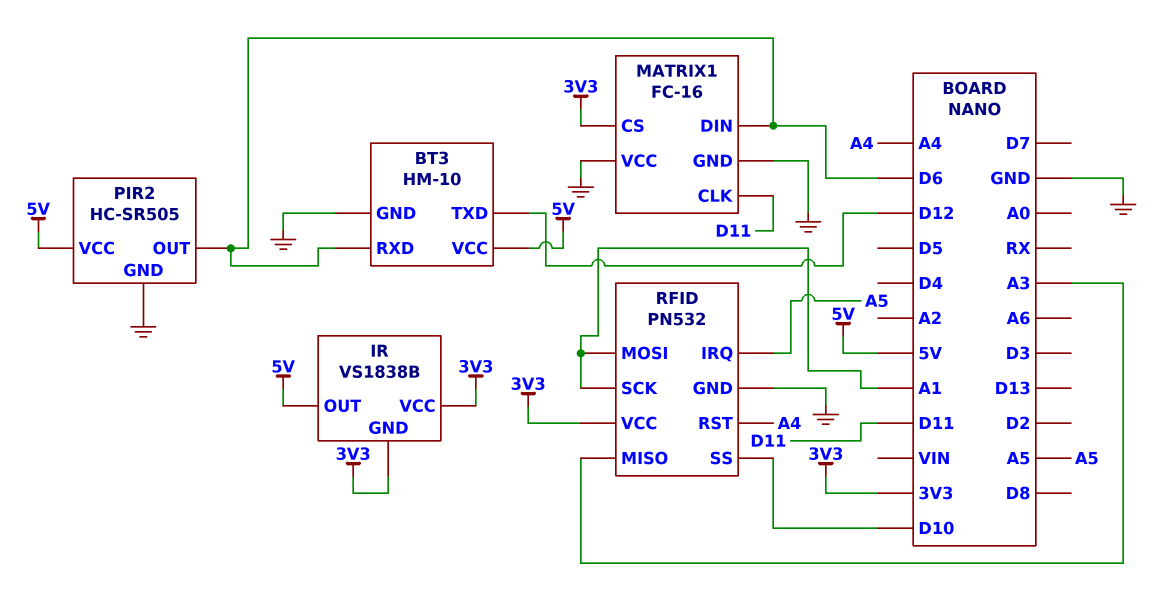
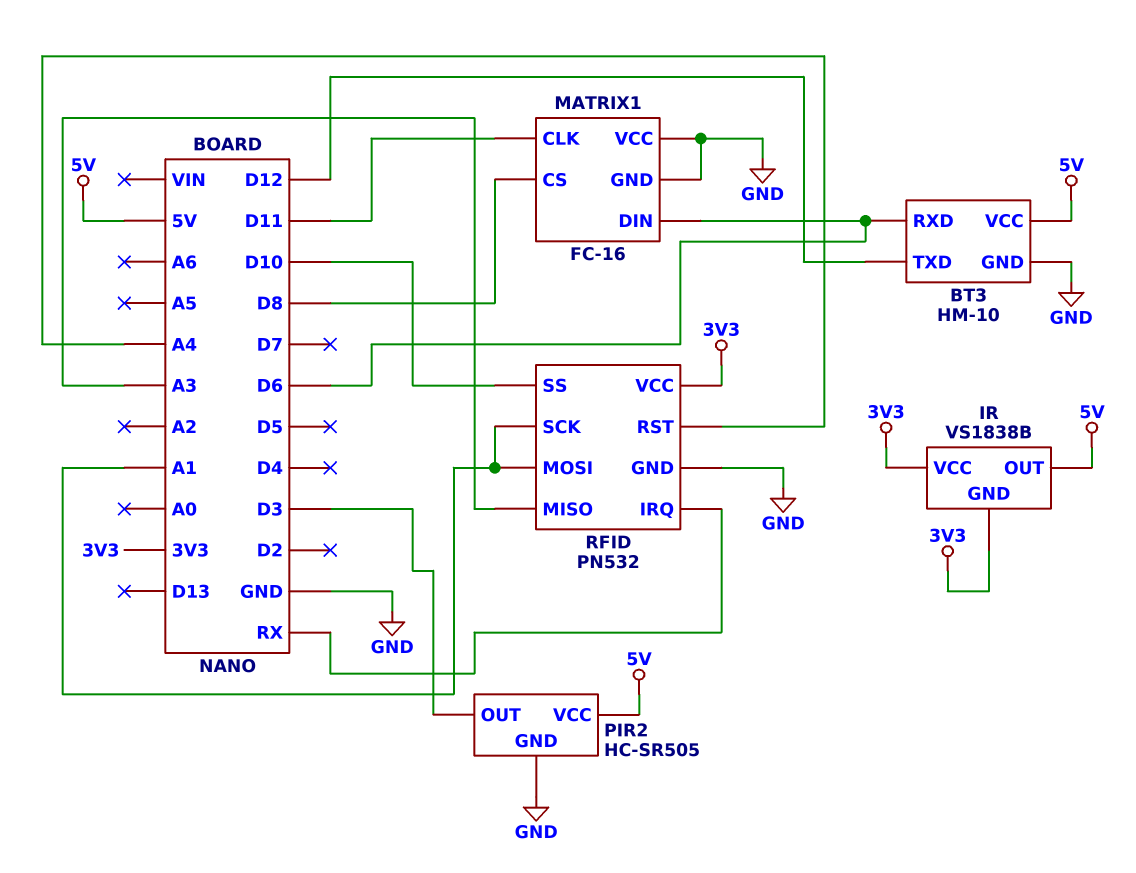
MATRIX1 pin CS: 3V3 -> D8
PIR2 pin OUT: D6 -> D3
RFID pin IRQ: A5 -> RX

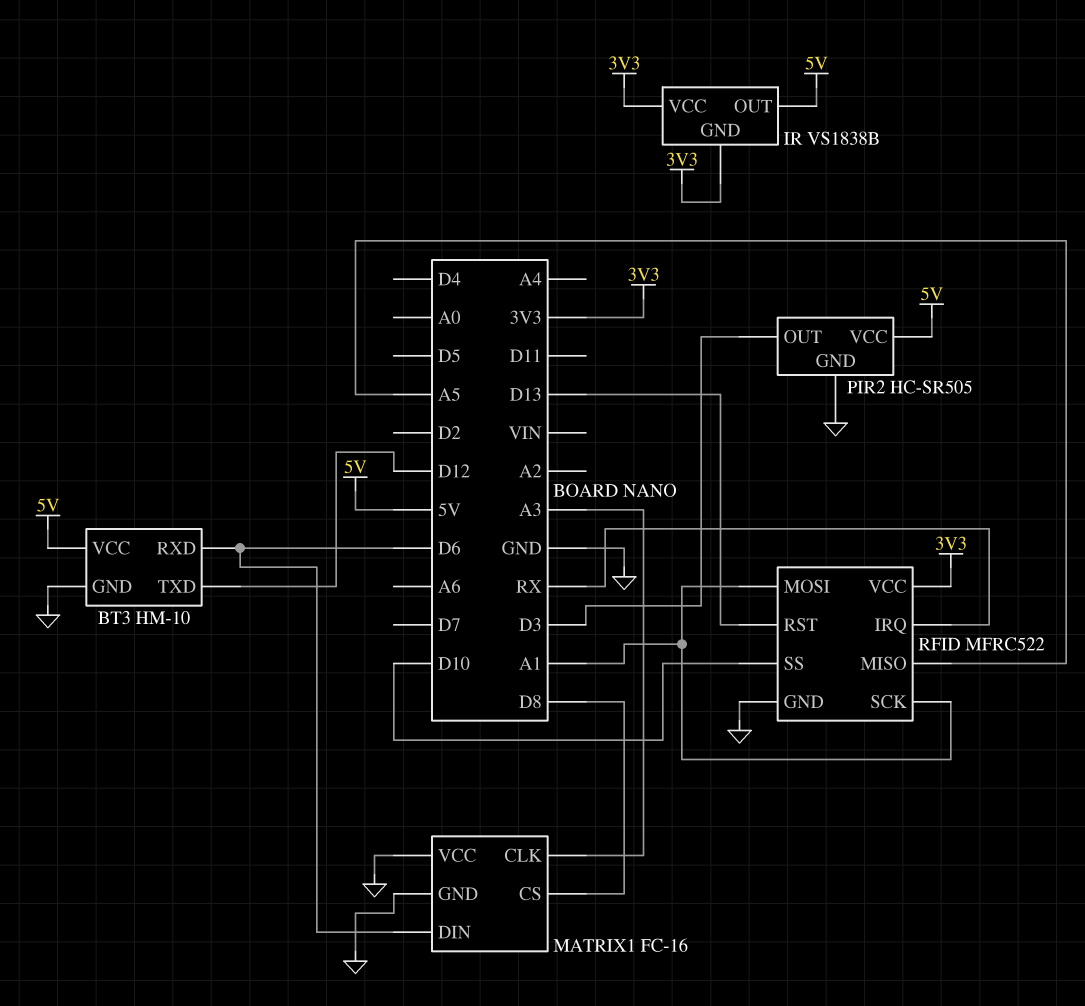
MATRIX1 pin CLK: D11 -> A3
RFID: PN532 -> MFRC522
RFID pin MISO: A3 -> A5
RFID pin RST: A4 -> D13

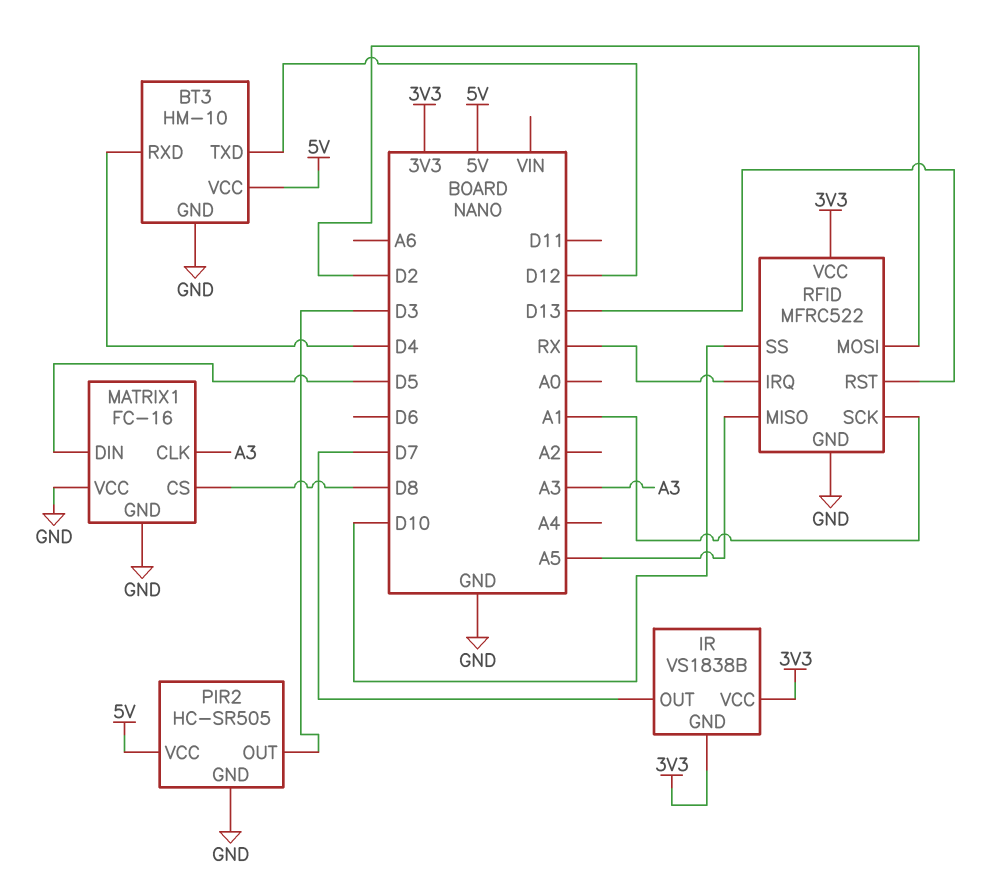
BT3 pin RXD: D6 -> D4
IR pin OUT: 5V -> D7
MATRIX1 pin DIN: D6 -> D5
RFID pin MOSI: A1 -> D2

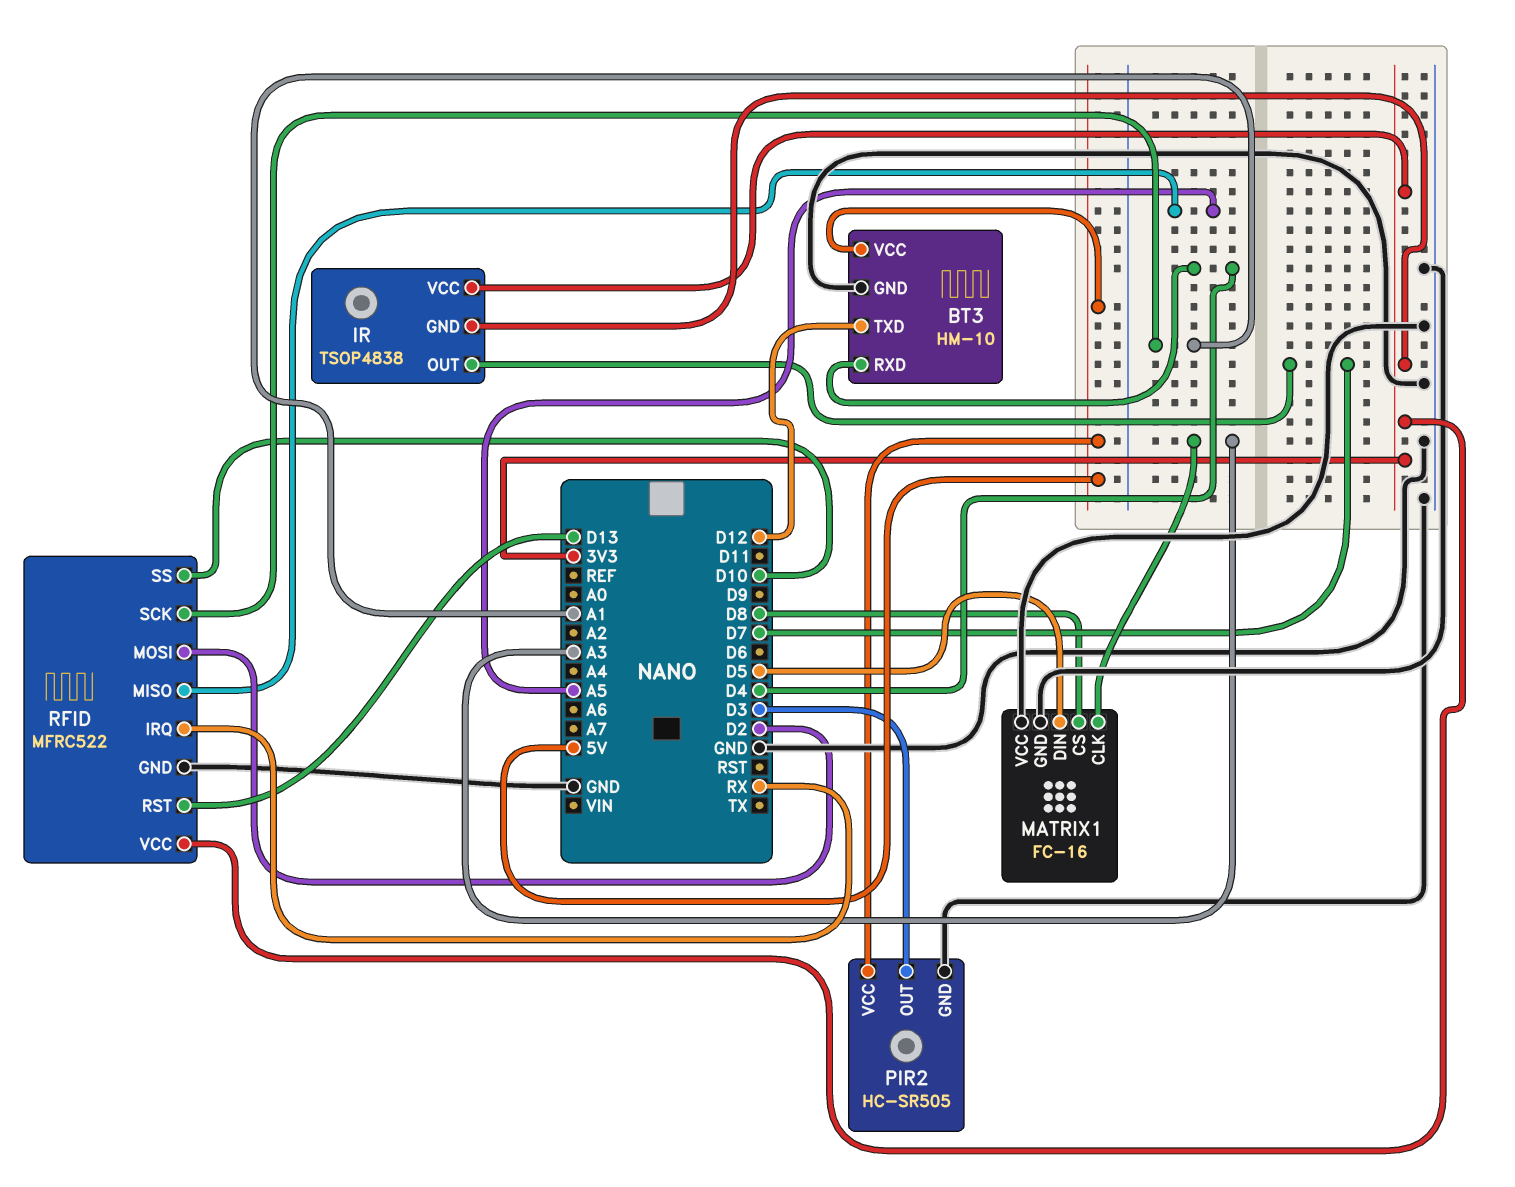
IR: VS1838B -> TSOP4838

